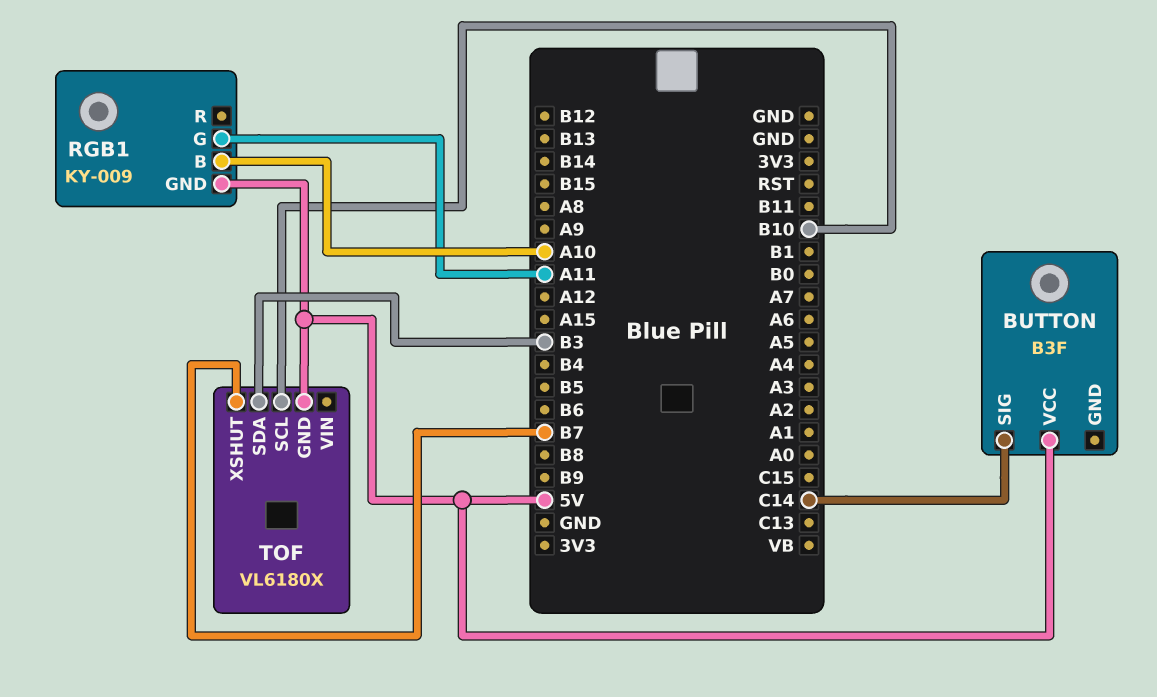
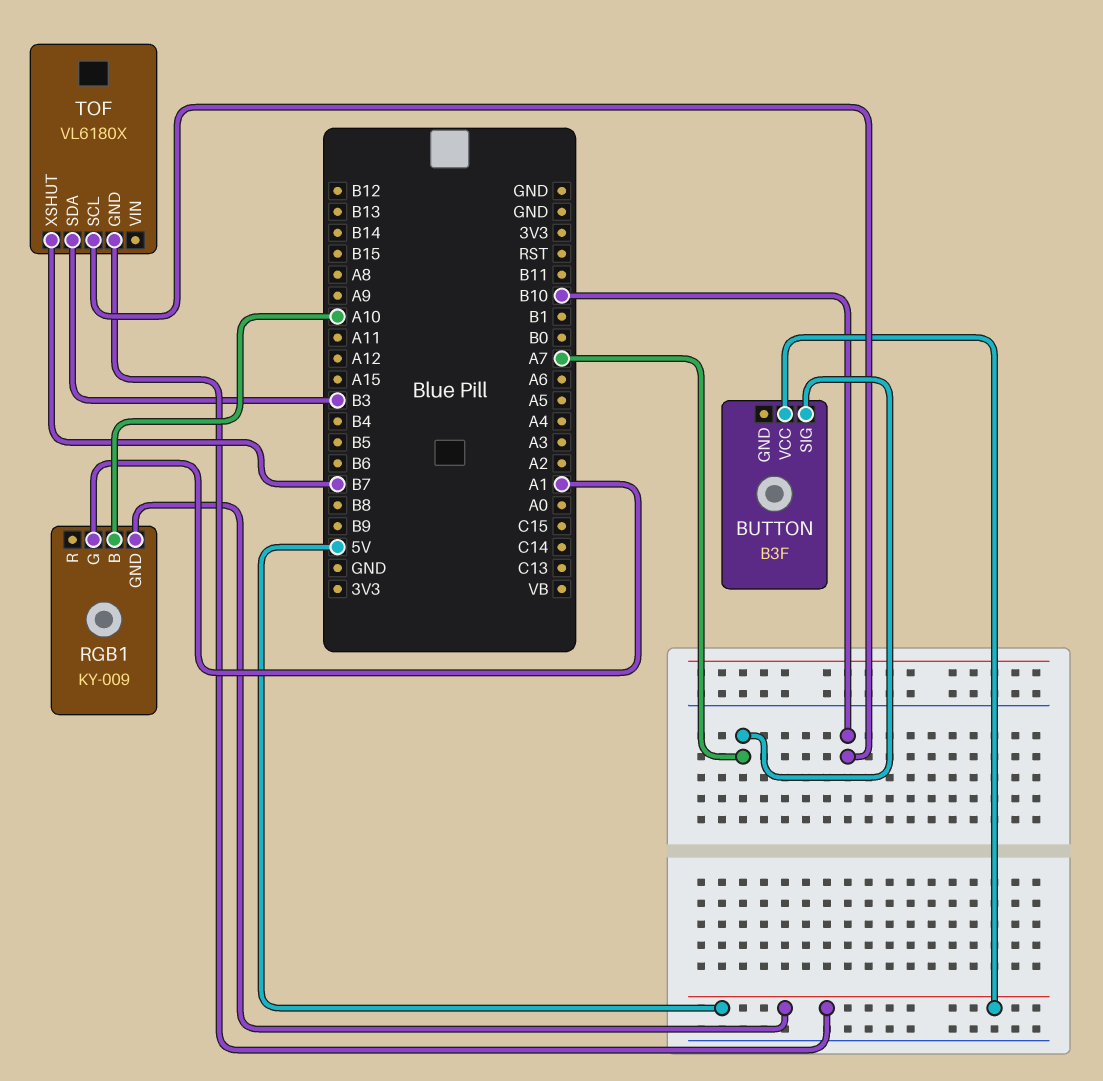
BUTTON pin SIG: C14 -> A7
RGB1 pin G: A11 -> A1

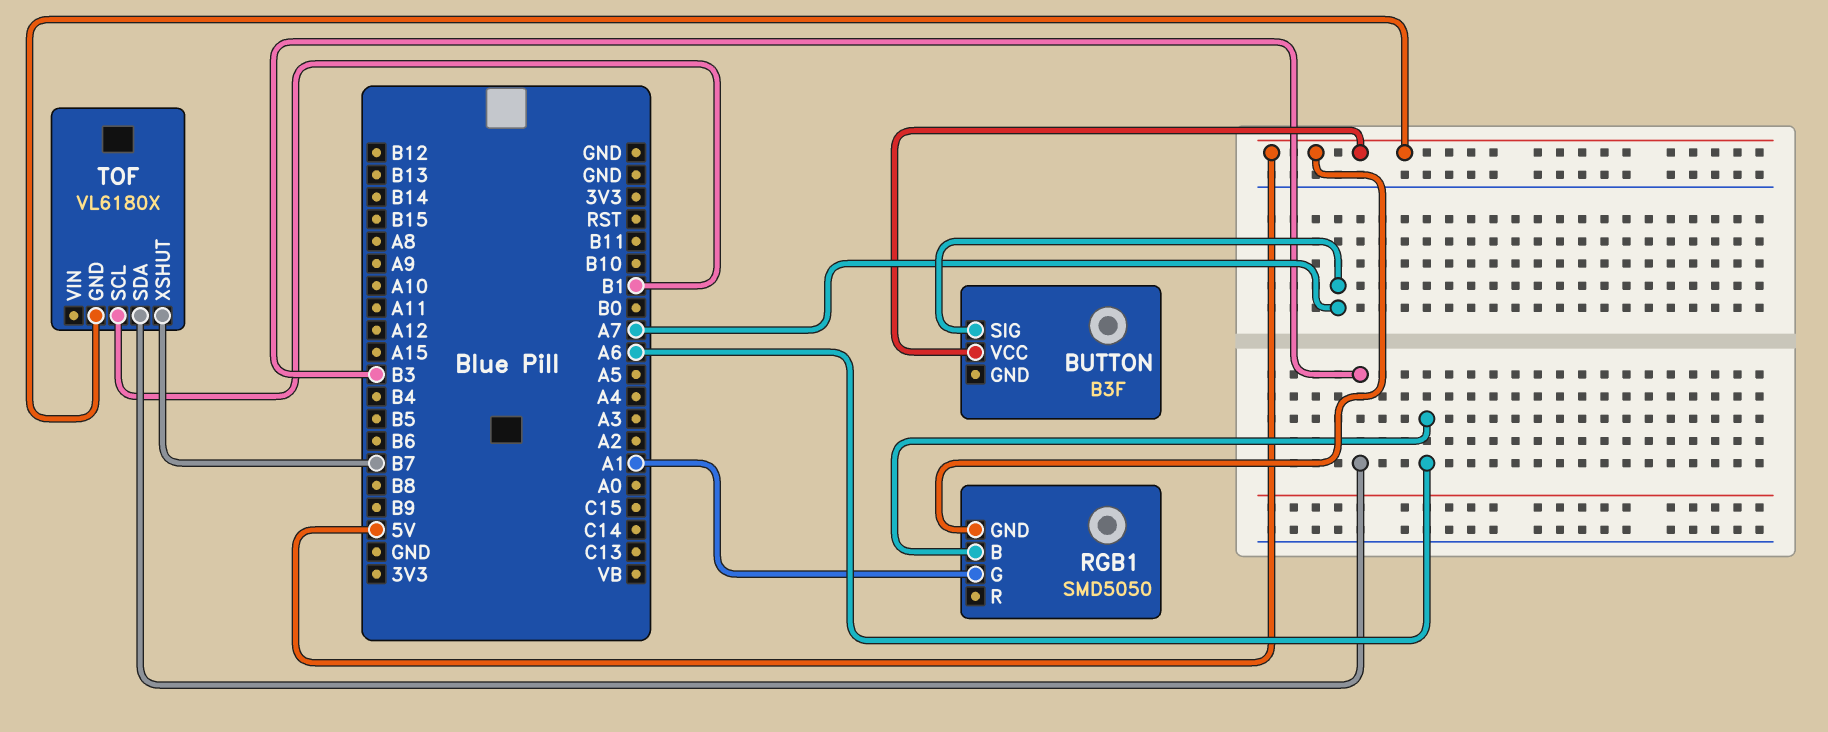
RGB1: KY-009 -> SMD5050
RGB1 pin B: A10 -> A6
TOF pin SCL: B10 -> B1

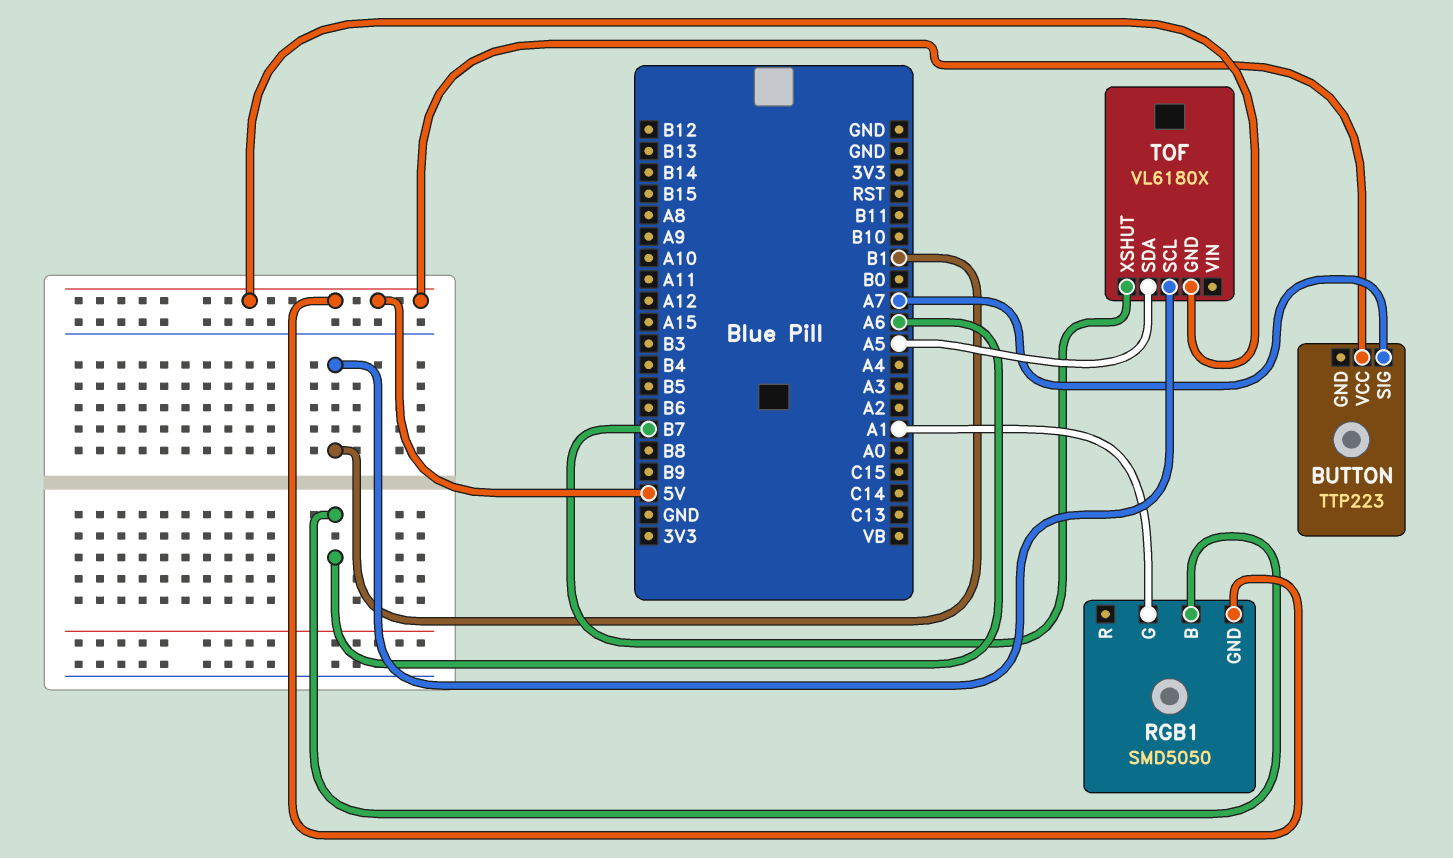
BUTTON: B3F -> TTP223
TOF pin SDA: B3 -> A5

